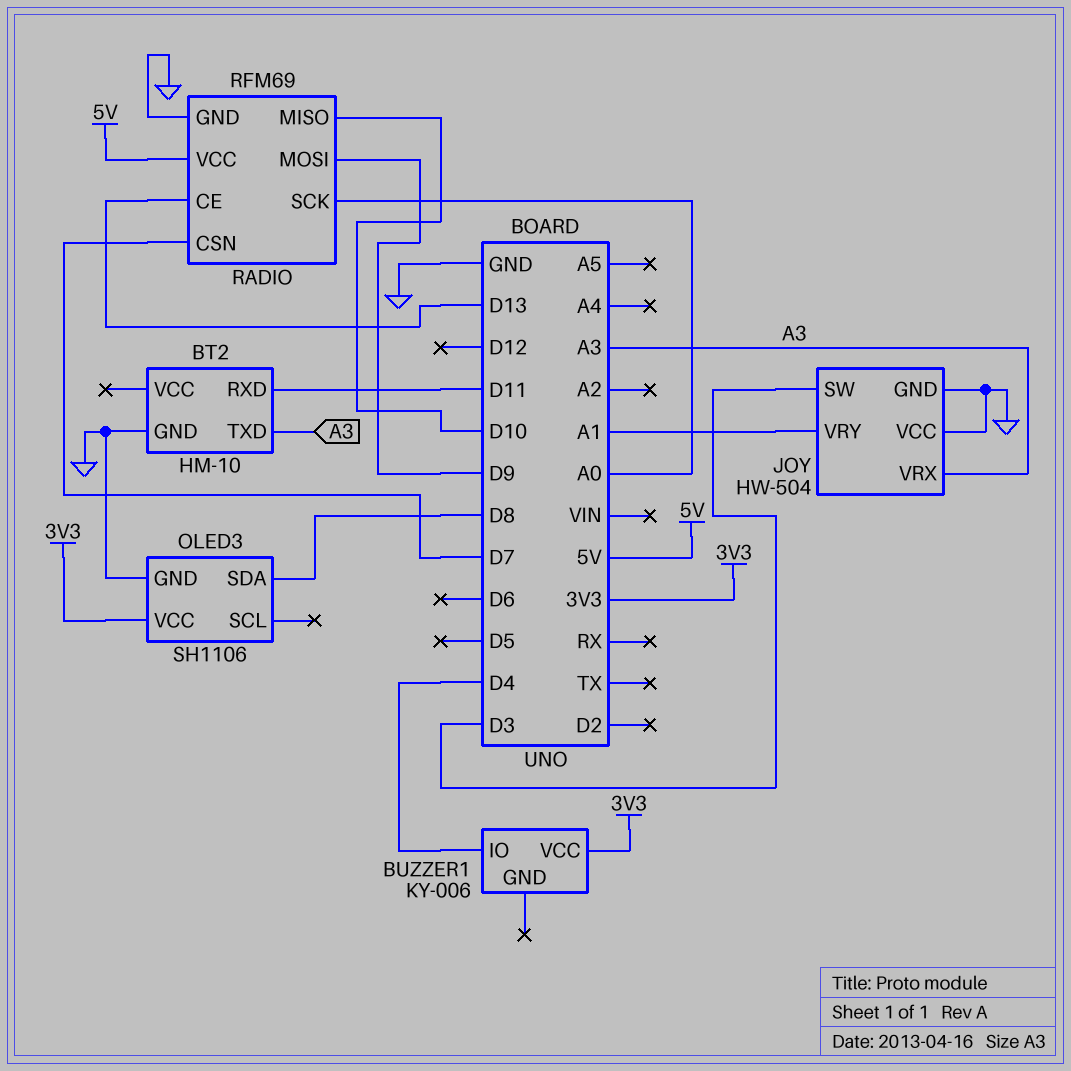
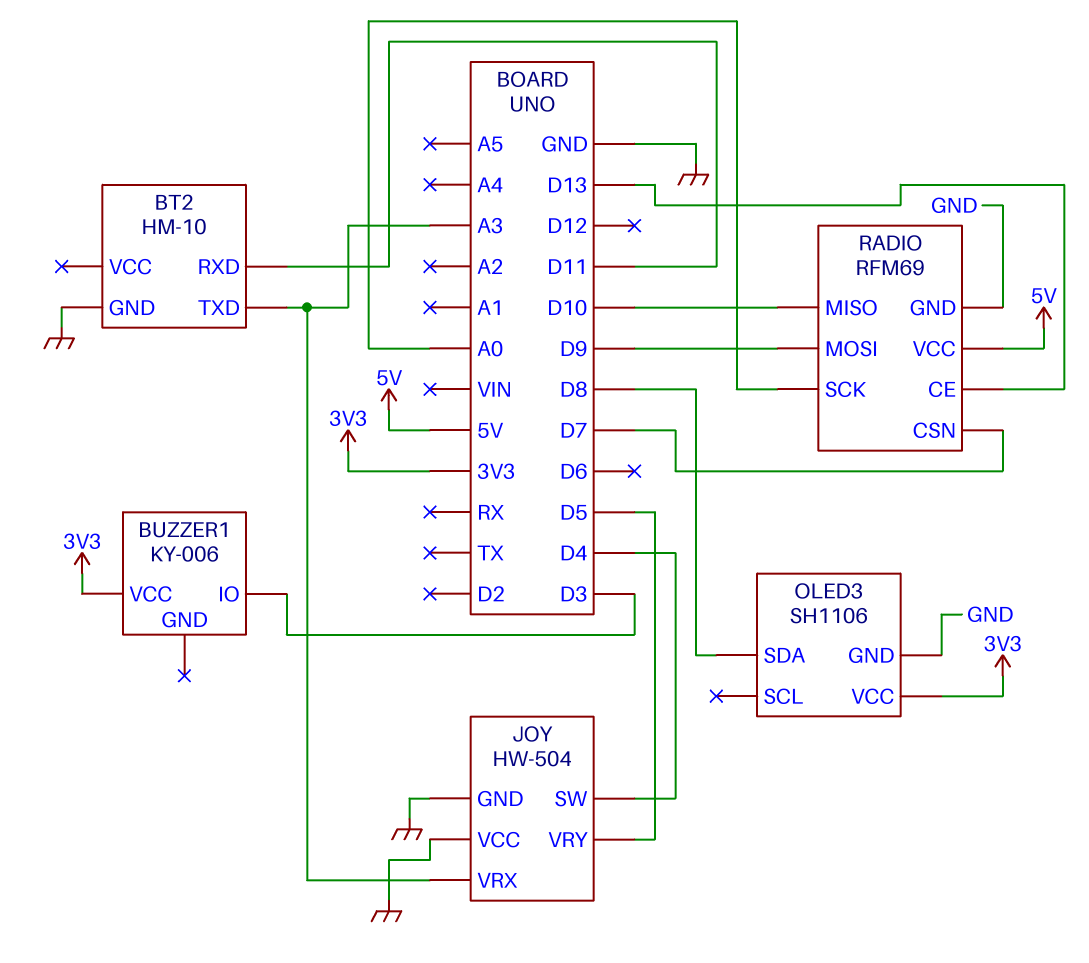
BUZZER1 pin IO: D4 -> D3
JOY pin SW: D3 -> D4
JOY pin VRY: A1 -> D5

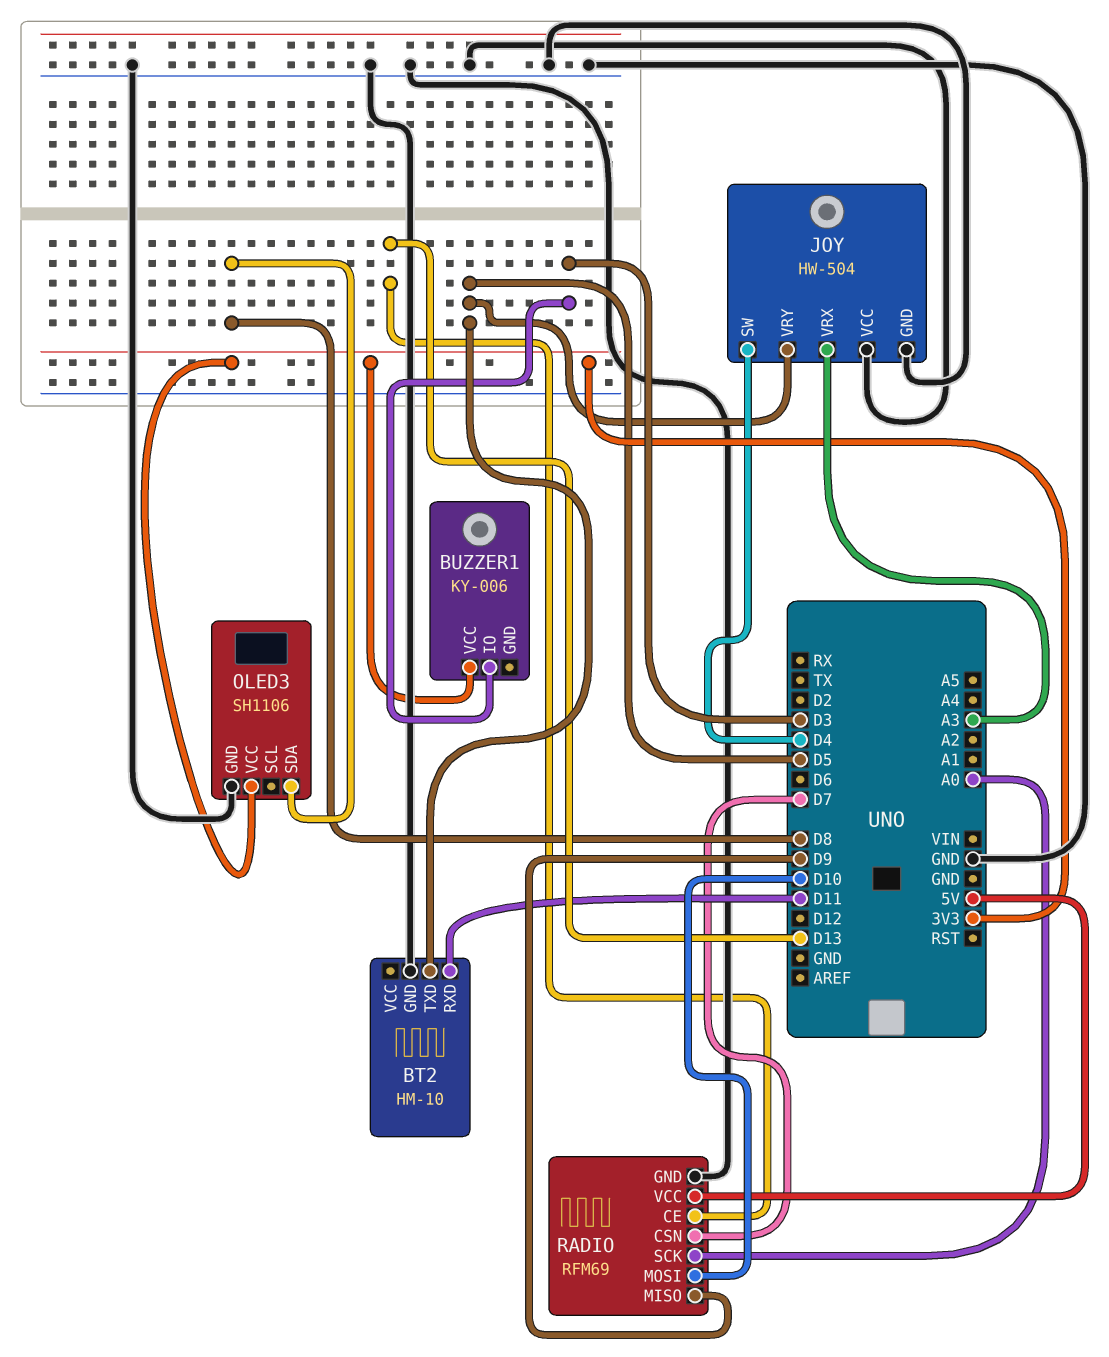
BT2 pin TXD: A3 -> D5
RADIO pin MISO: D10 -> D9
RADIO pin MOSI: D9 -> D10

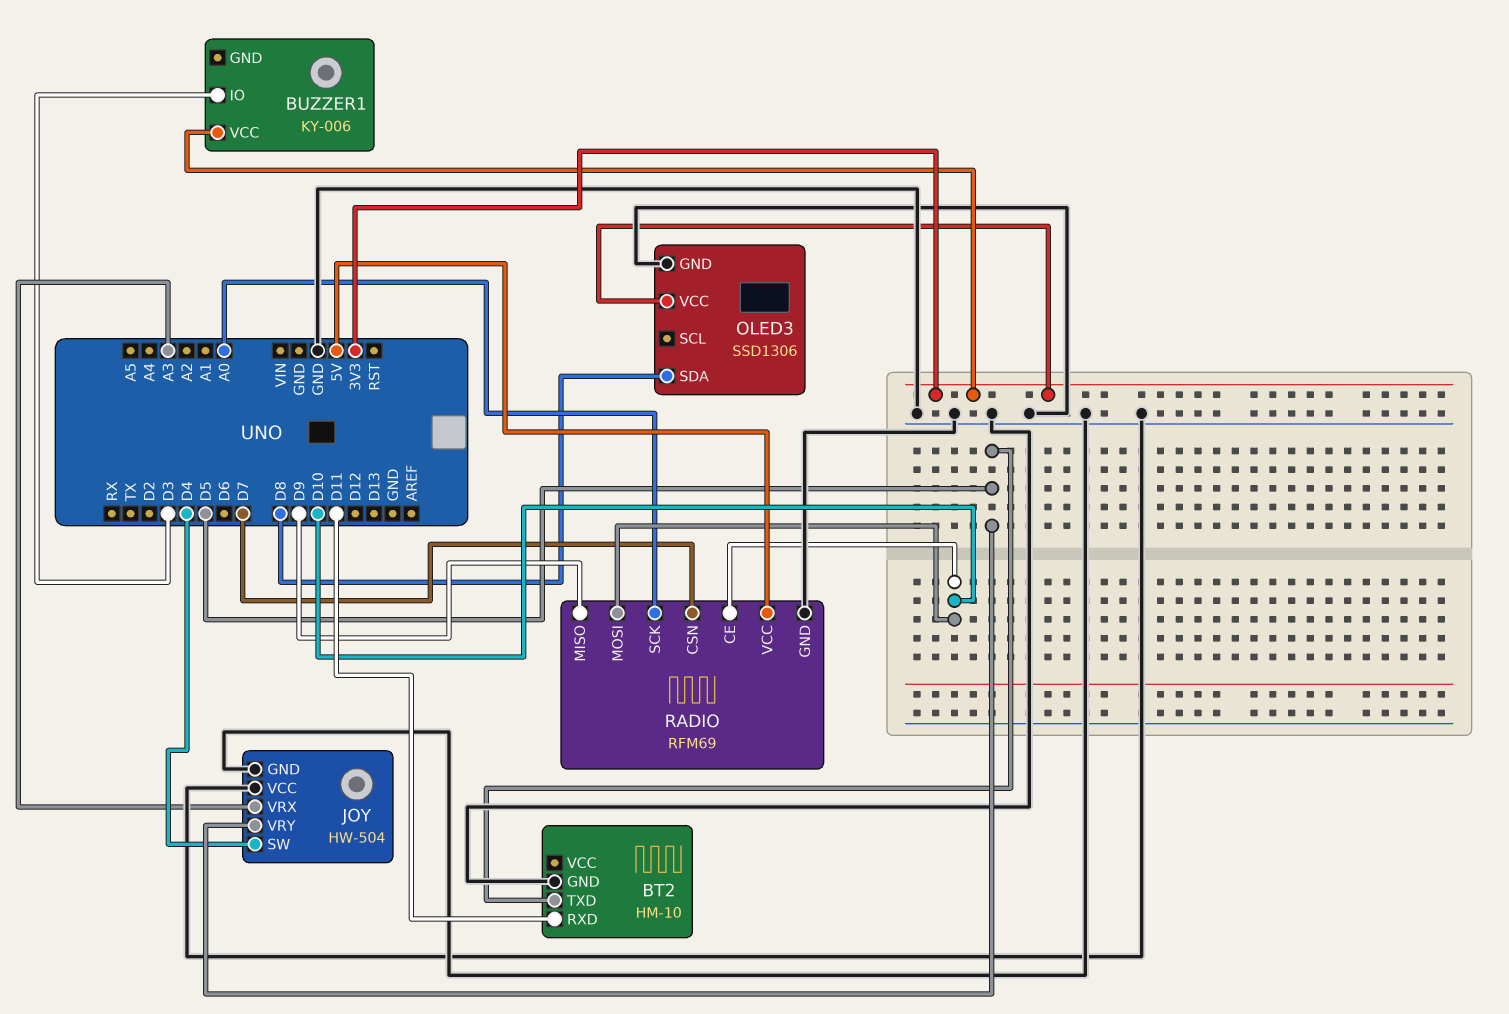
OLED3: SH1106 -> SSD1306
RADIO pin CE: D13 -> D10

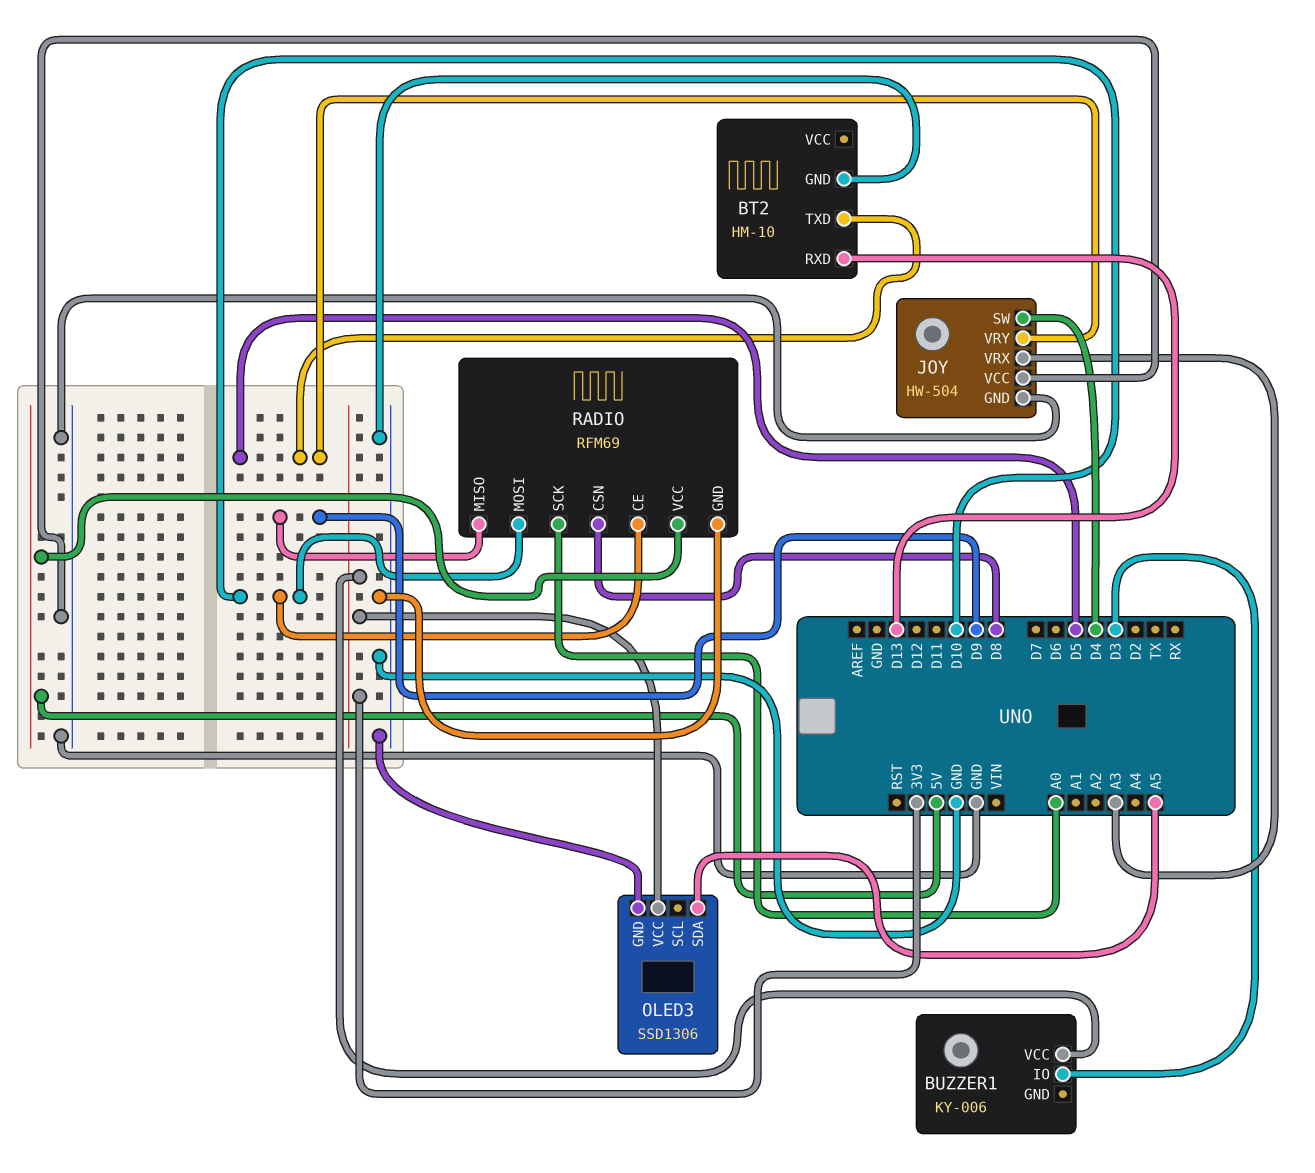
BT2 pin RXD: D11 -> D13
OLED3 pin SDA: D8 -> A5
RADIO pin CSN: D7 -> D8

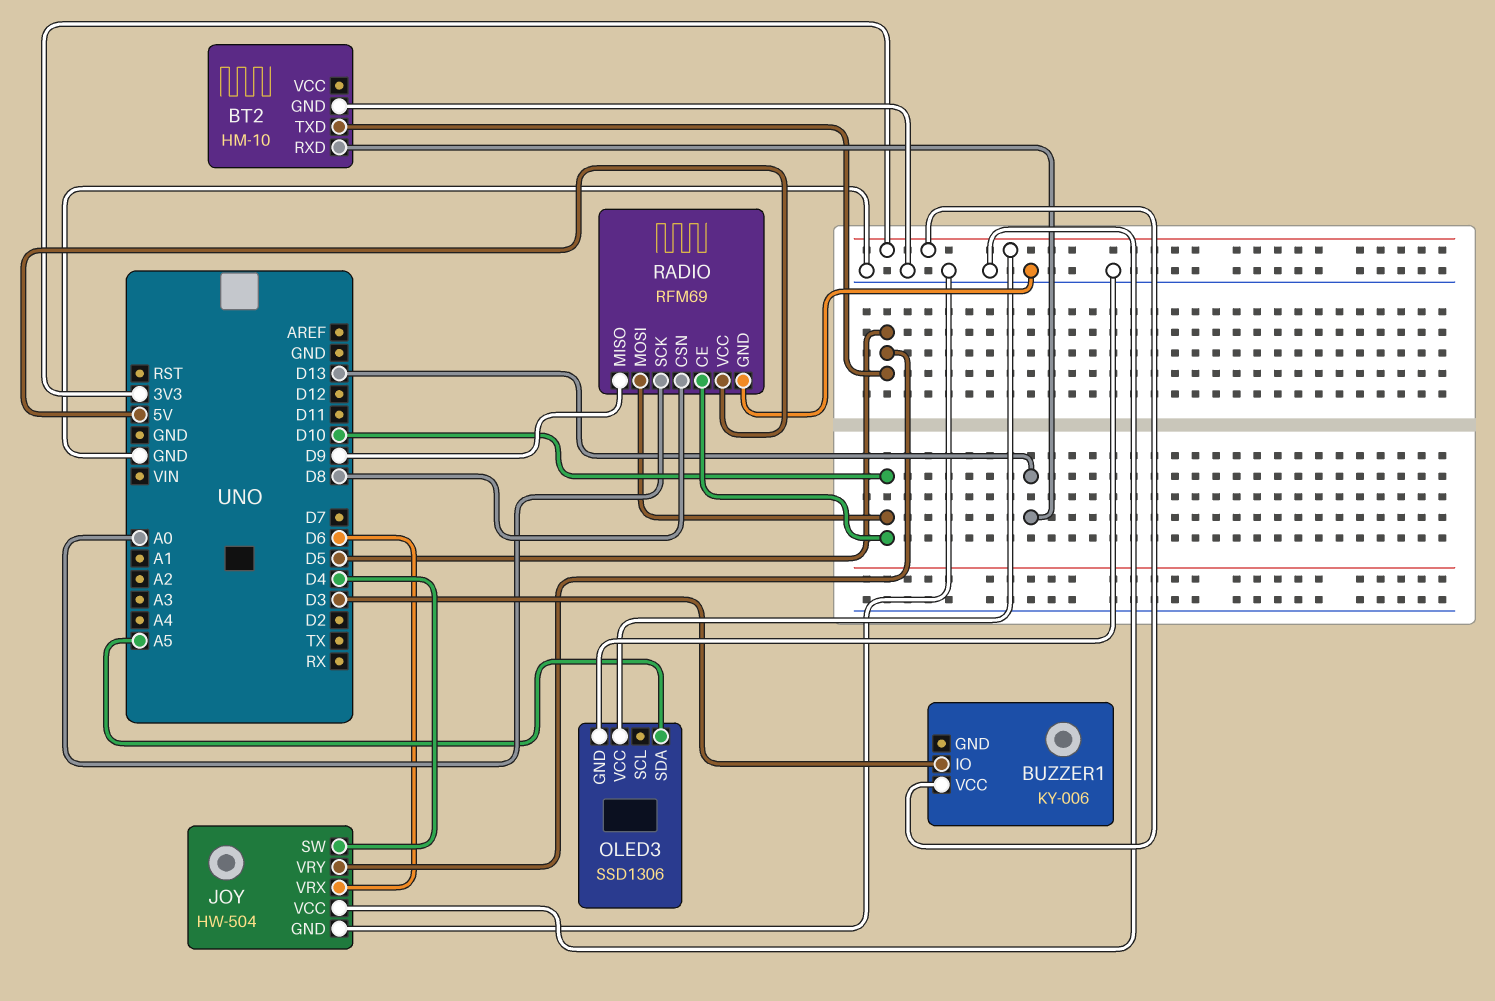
JOY pin VRX: A3 -> D6

